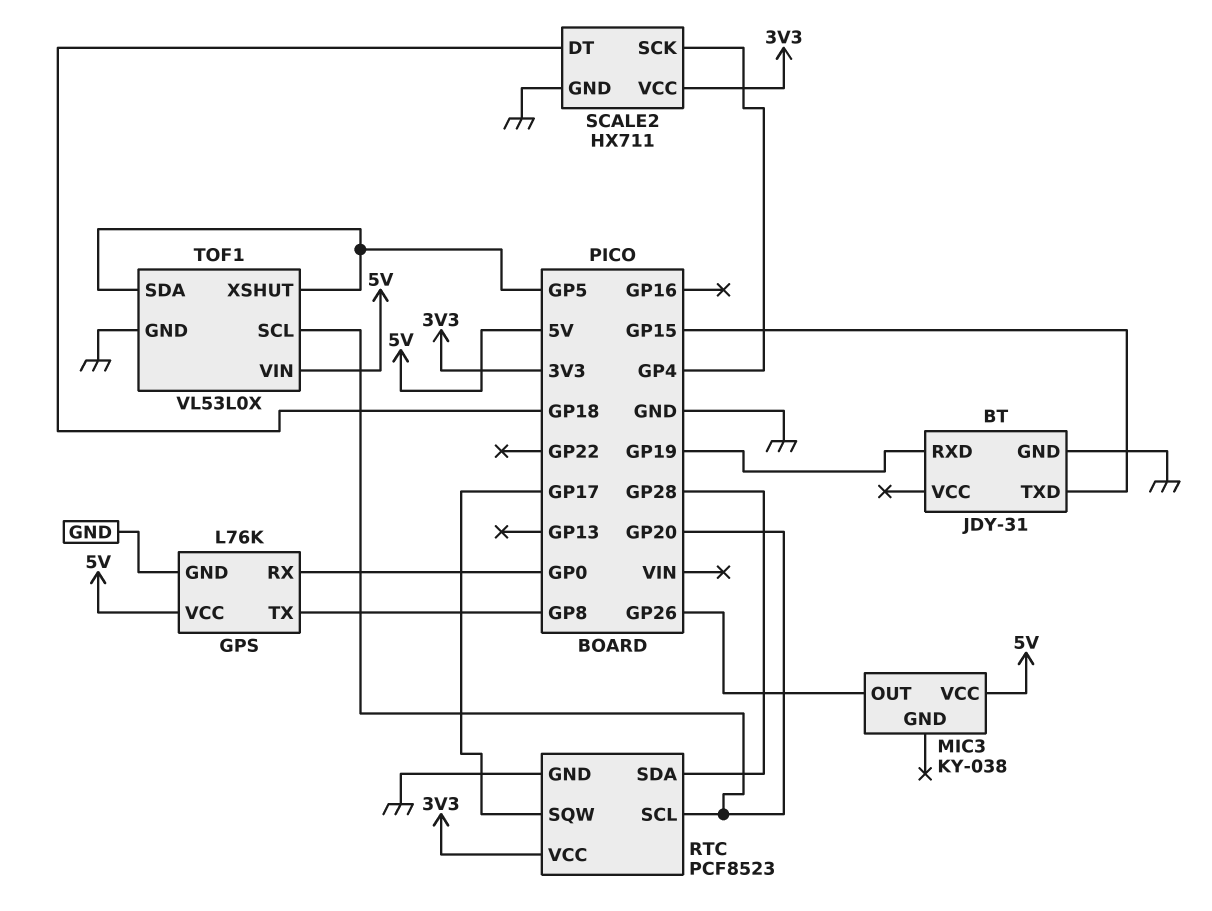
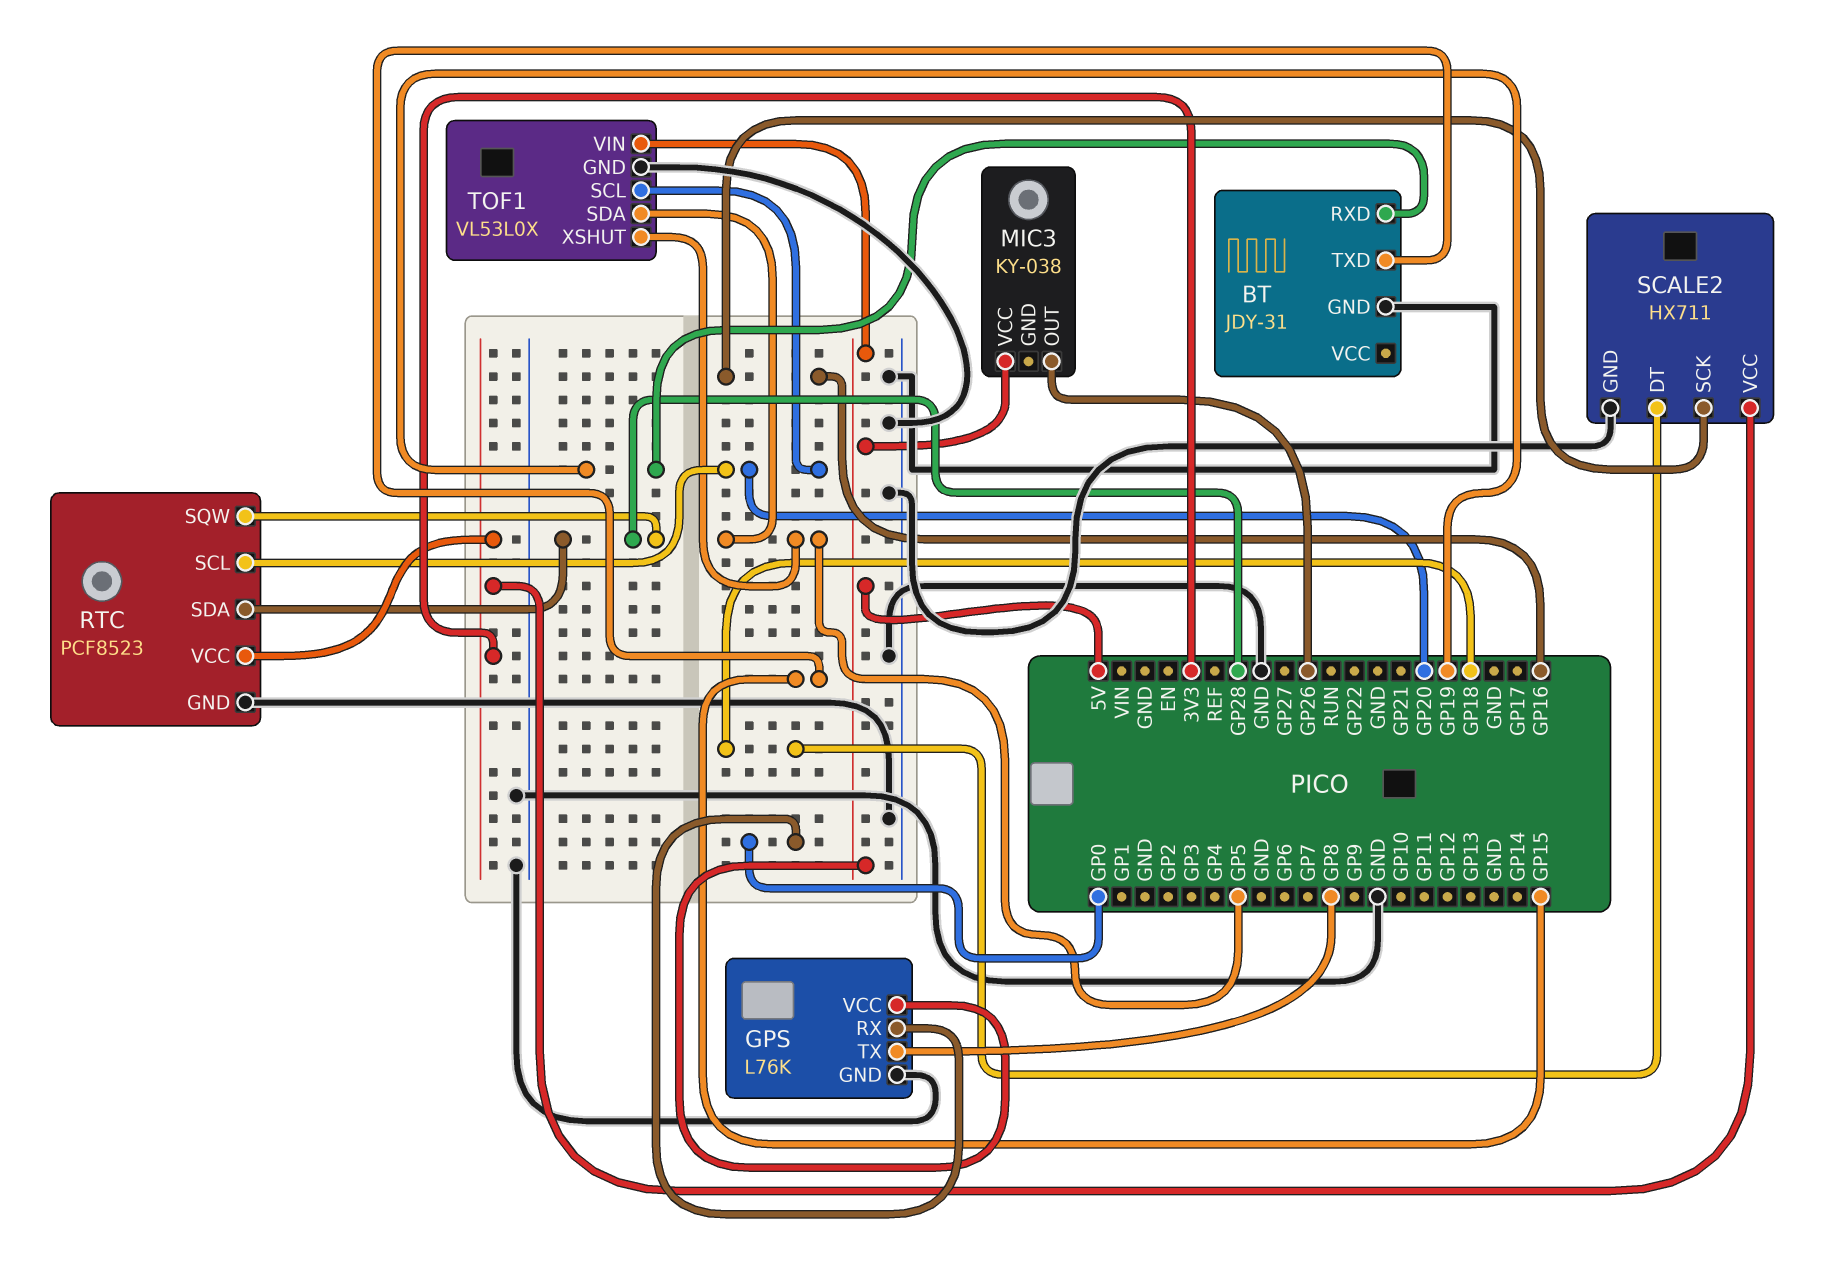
RTC pin SQW: GP17 -> GP28
SCALE2 pin SCK: GP4 -> GP16

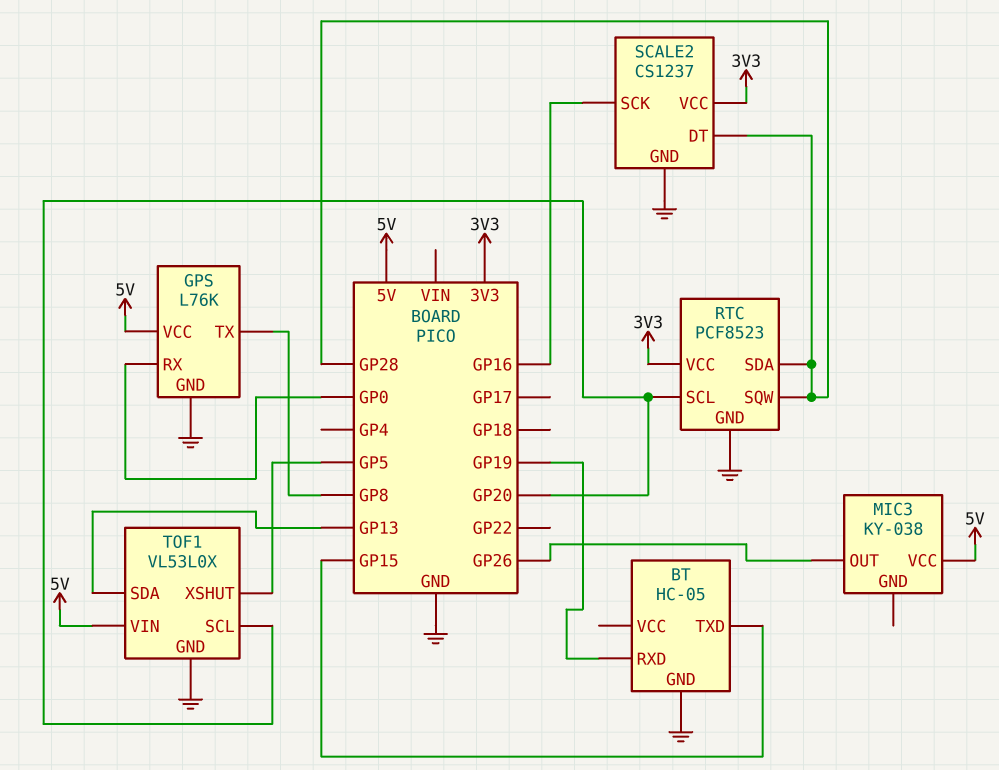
BT: JDY-31 -> HC-05
SCALE2: HX711 -> CS1237
SCALE2 pin DT: GP18 -> GP28
TOF1 pin SDA: GP5 -> GP13

